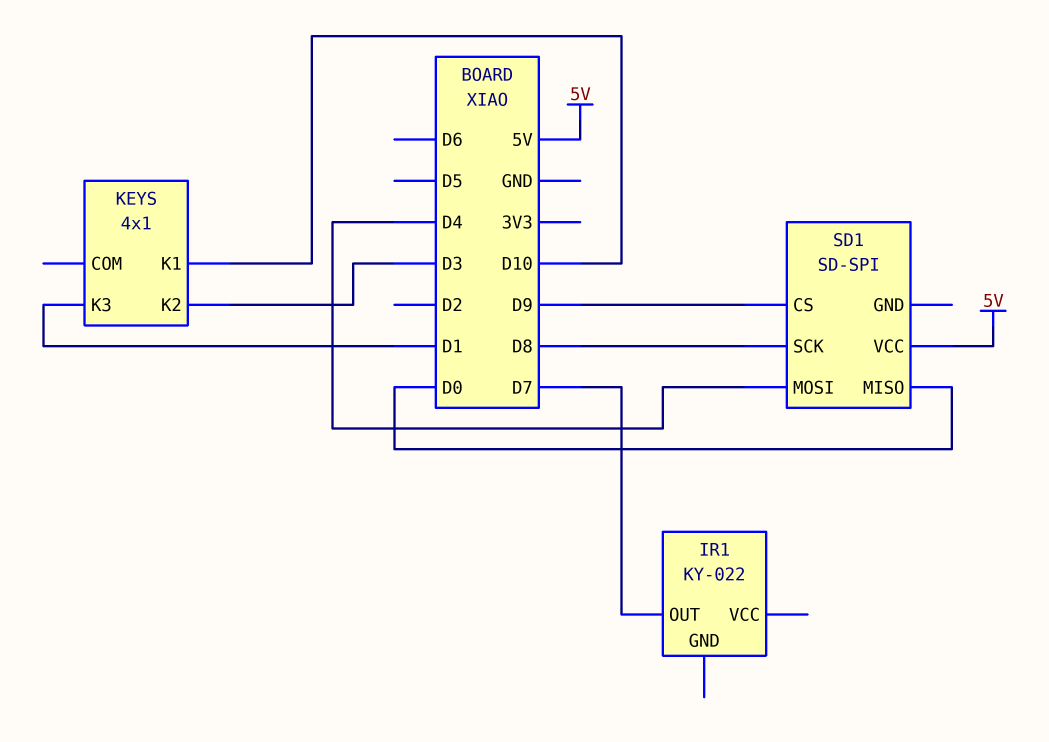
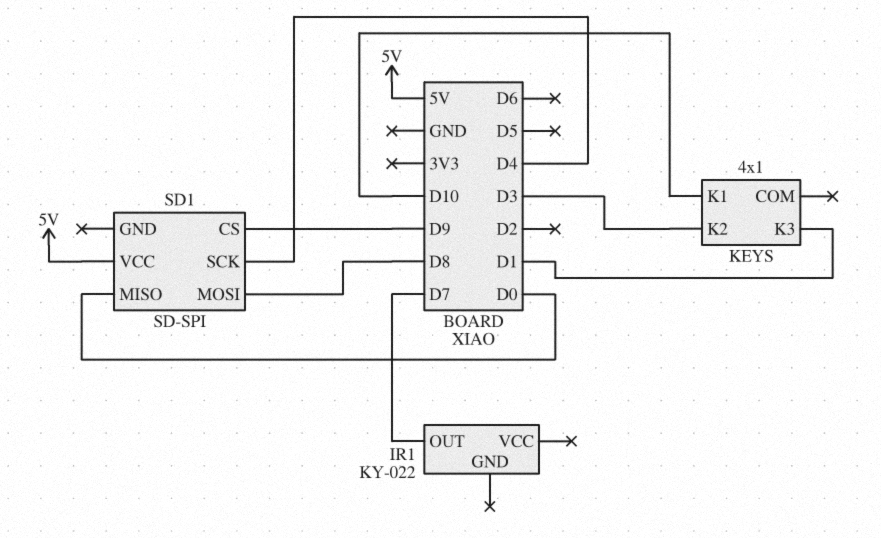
SD1 pin MOSI: D4 -> D8
SD1 pin SCK: D8 -> D4

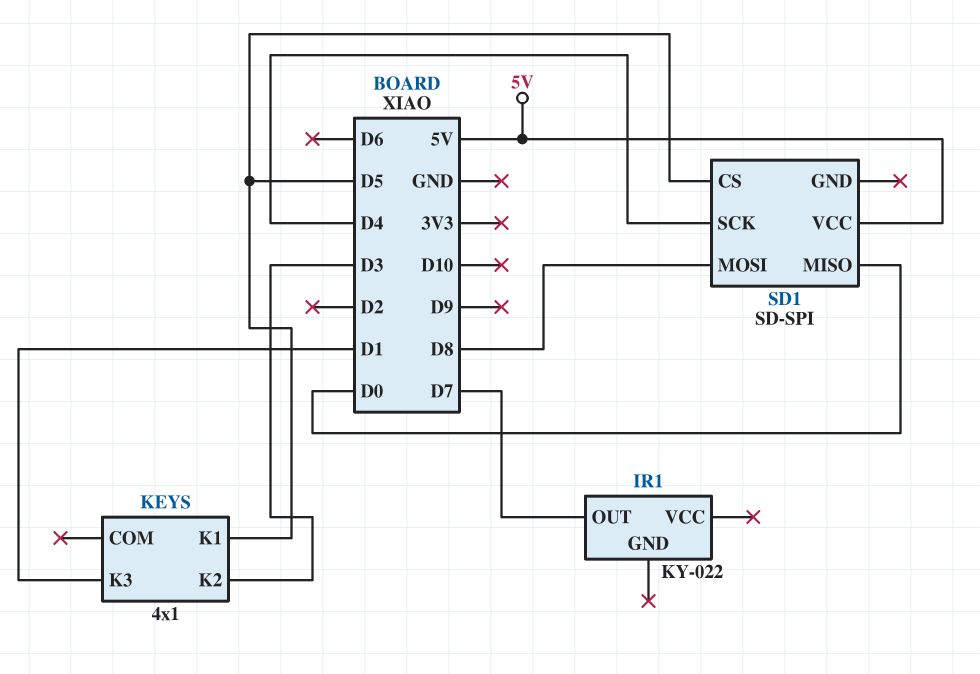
KEYS pin K1: D10 -> D5
SD1 pin CS: D9 -> D5

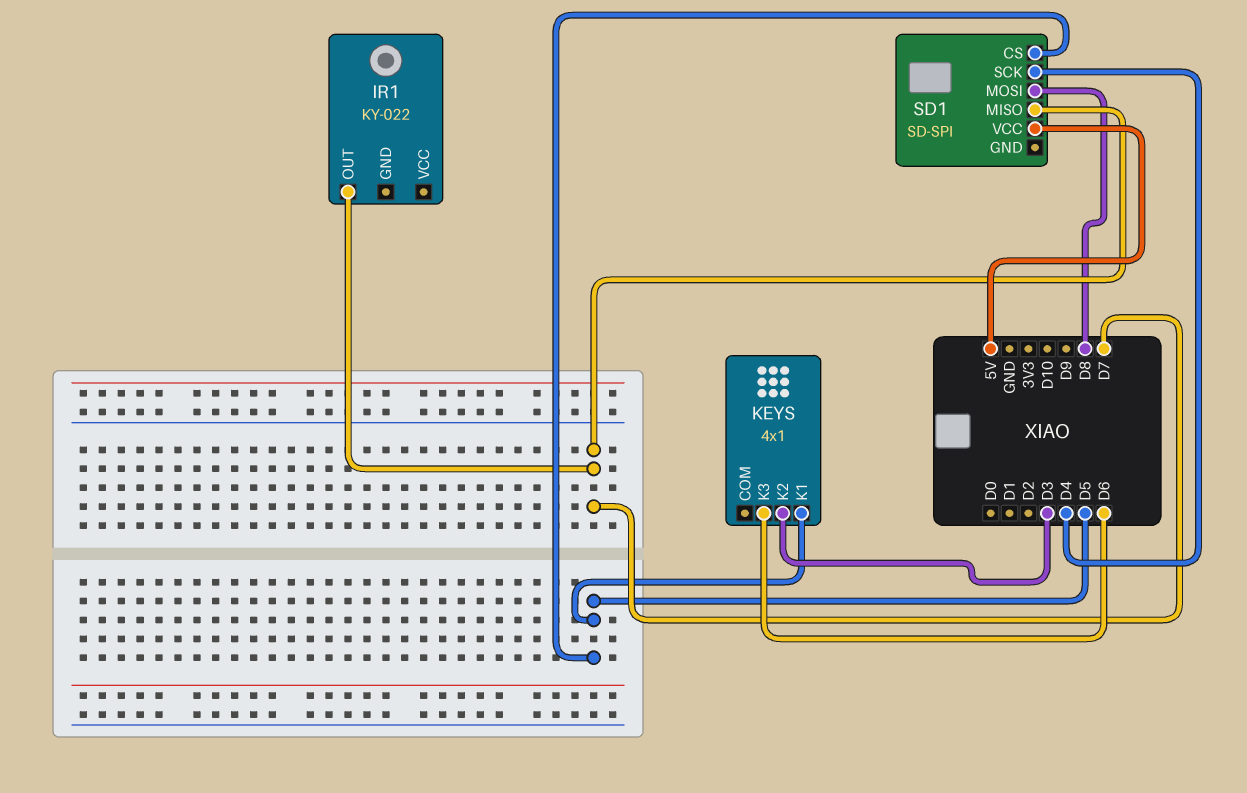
KEYS pin K3: D1 -> D6
SD1 pin MISO: D0 -> D7

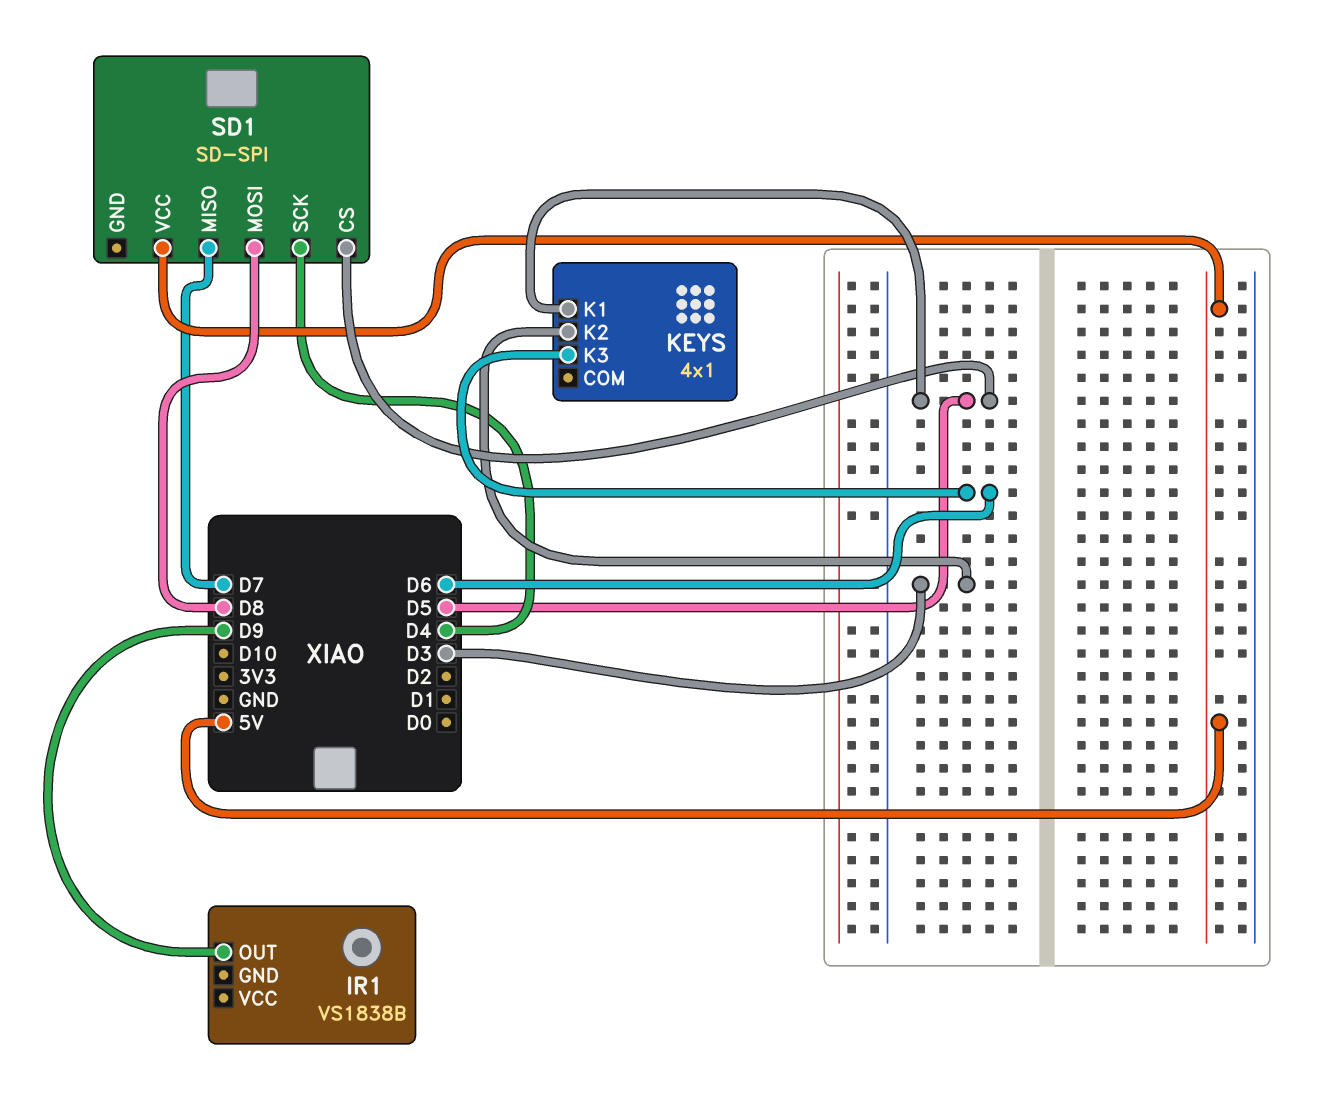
IR1: KY-022 -> VS1838B
IR1 pin OUT: D7 -> D9

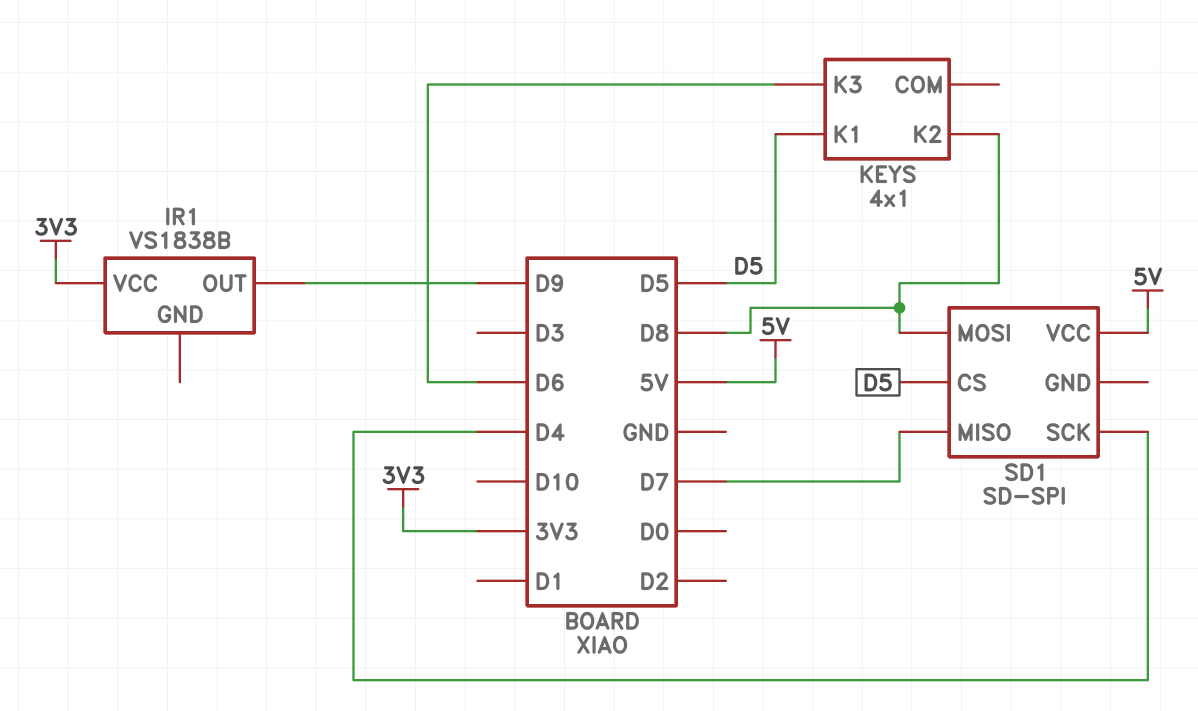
IR1 pin VCC: none -> 3V3
KEYS pin K2: D3 -> D8

